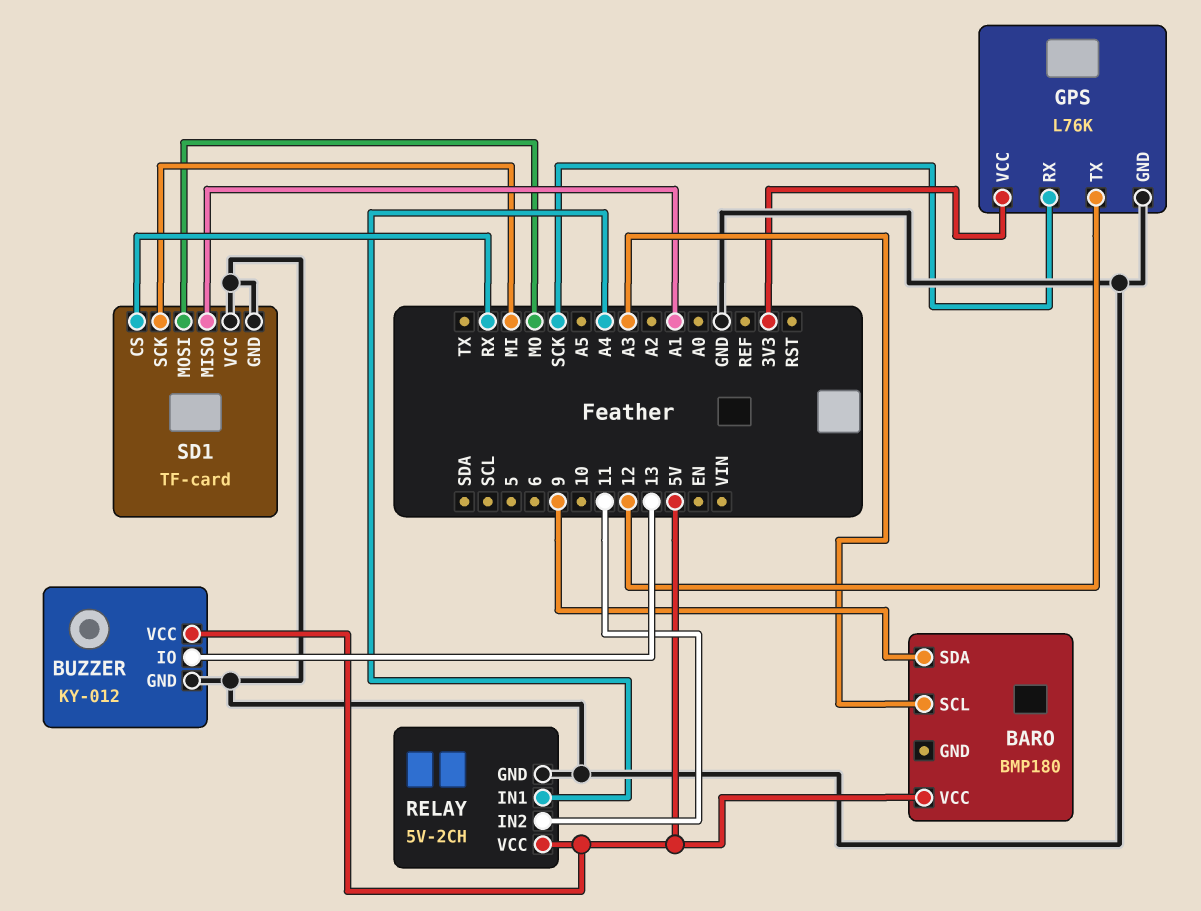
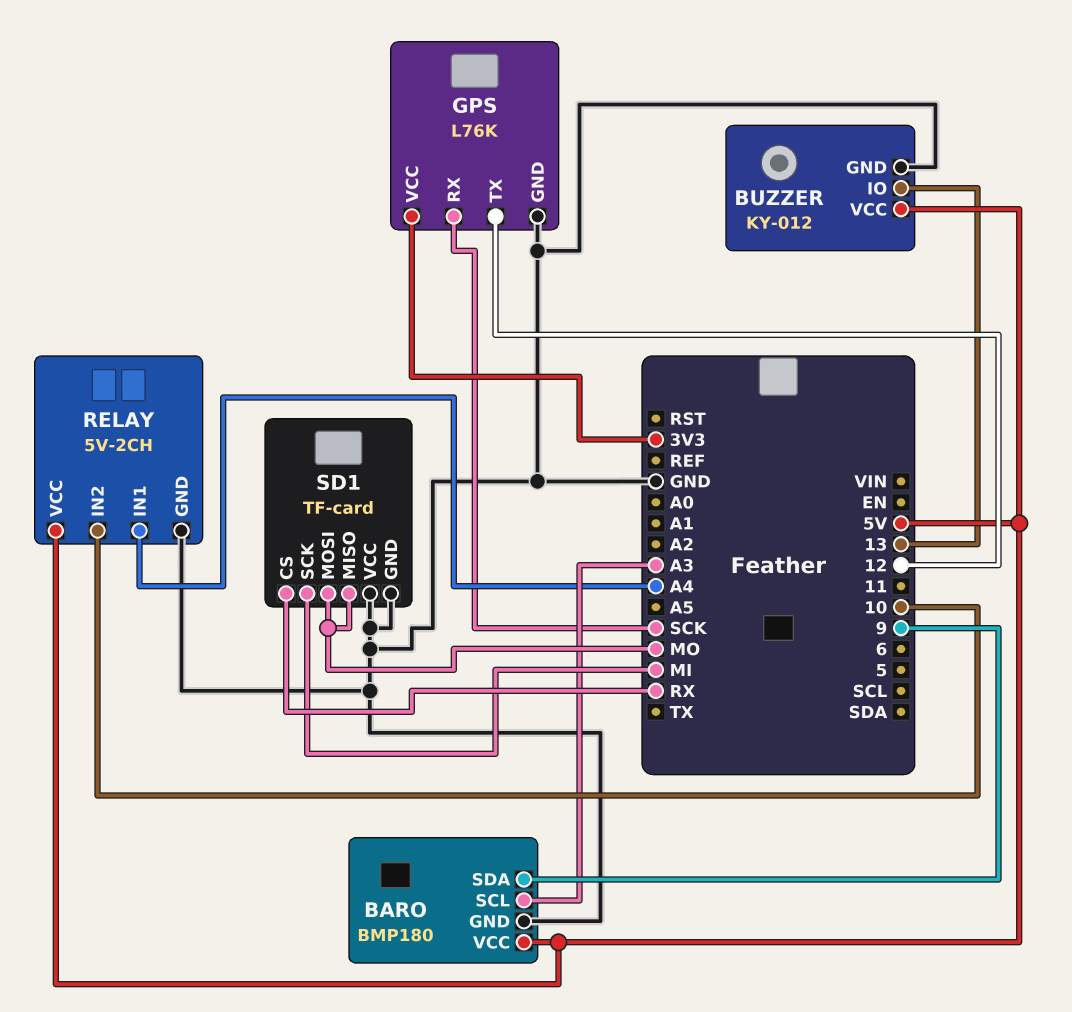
BARO pin GND: none -> GND
RELAY pin IN2: 11 -> 10
SD1 pin MISO: A1 -> MO

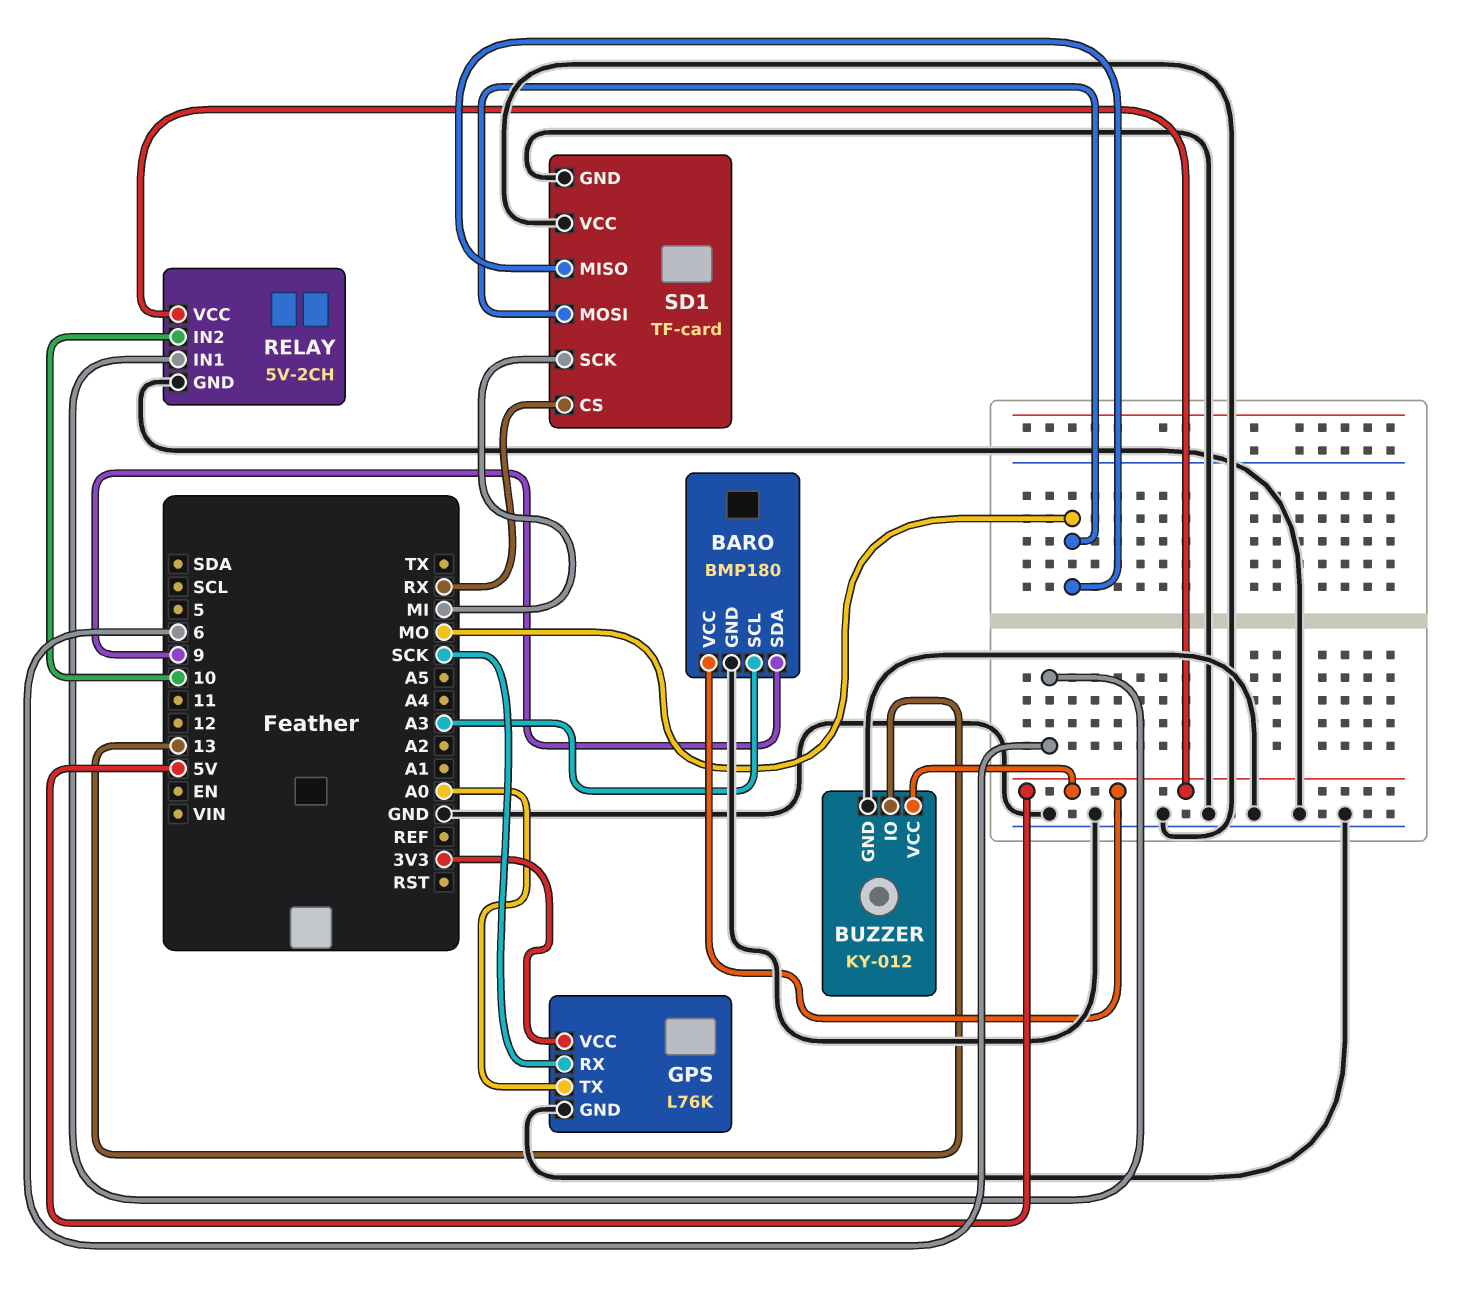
GPS pin TX: 12 -> A0
RELAY pin IN1: A4 -> 6

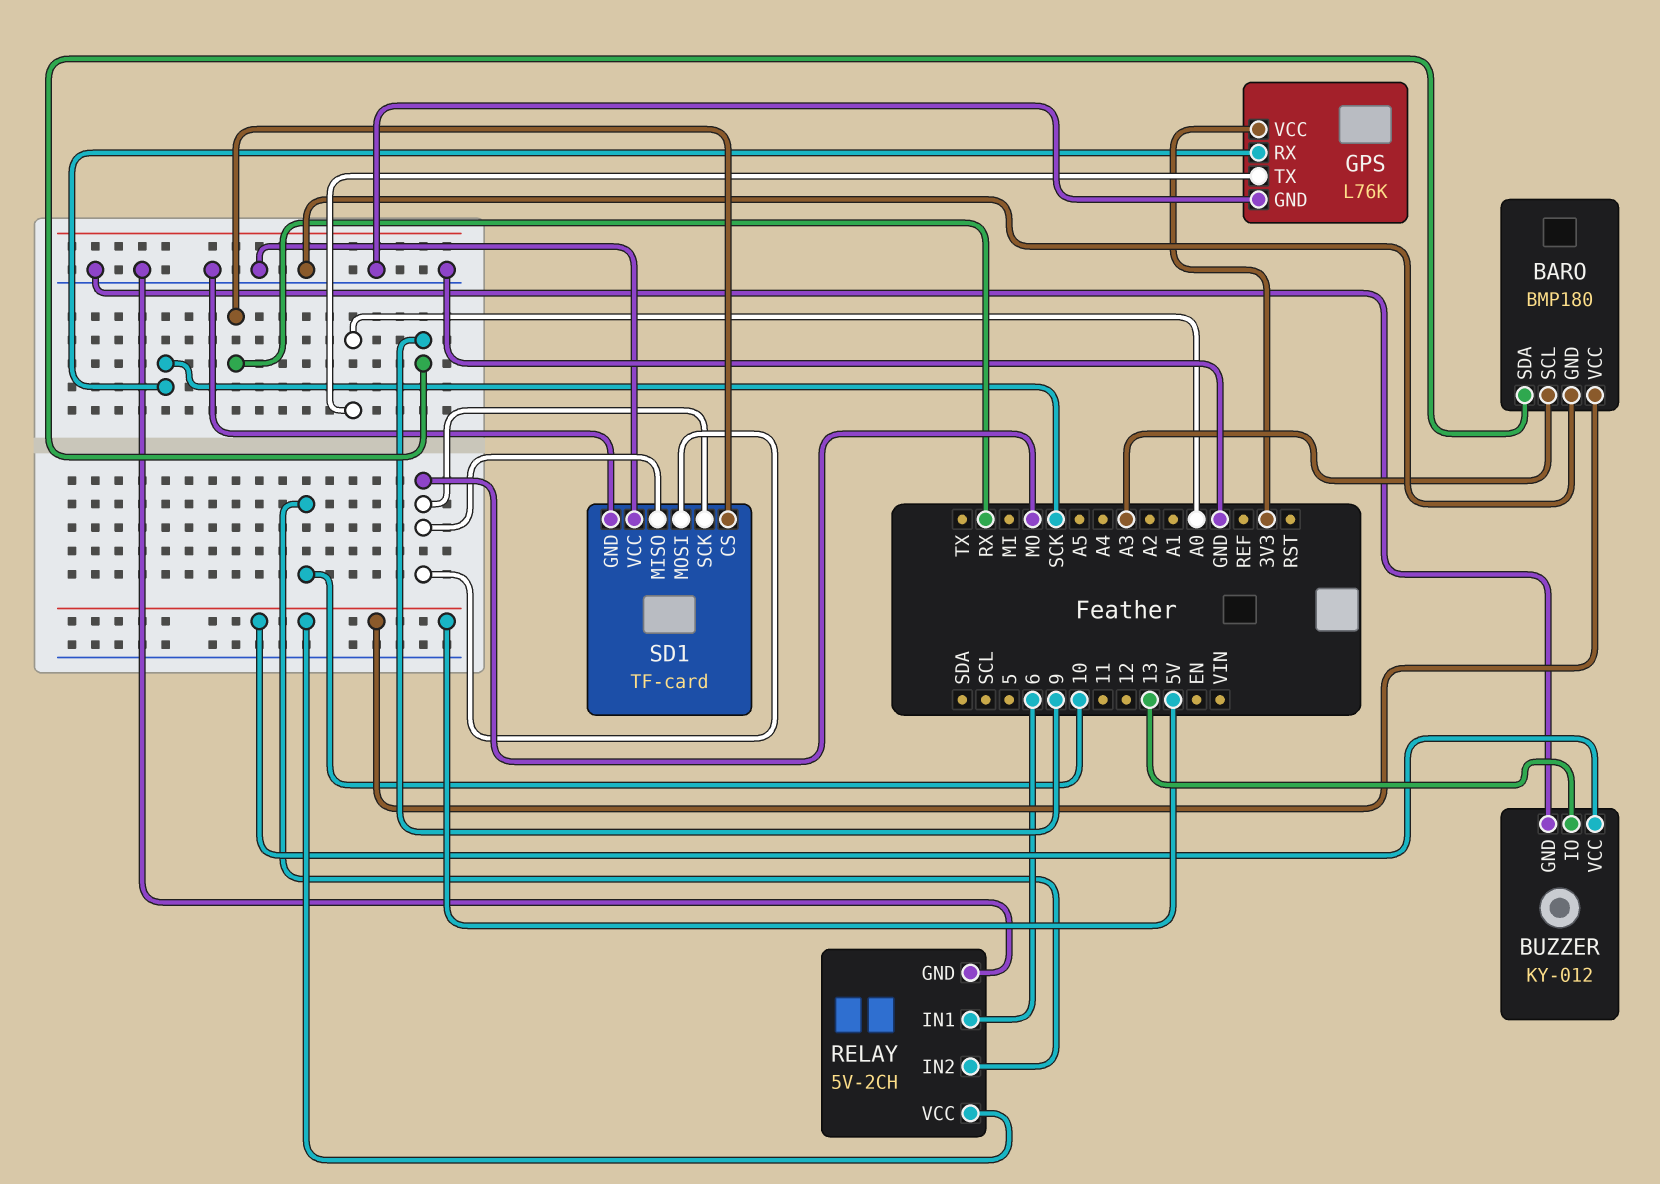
SD1 pin SCK: MI -> MO

